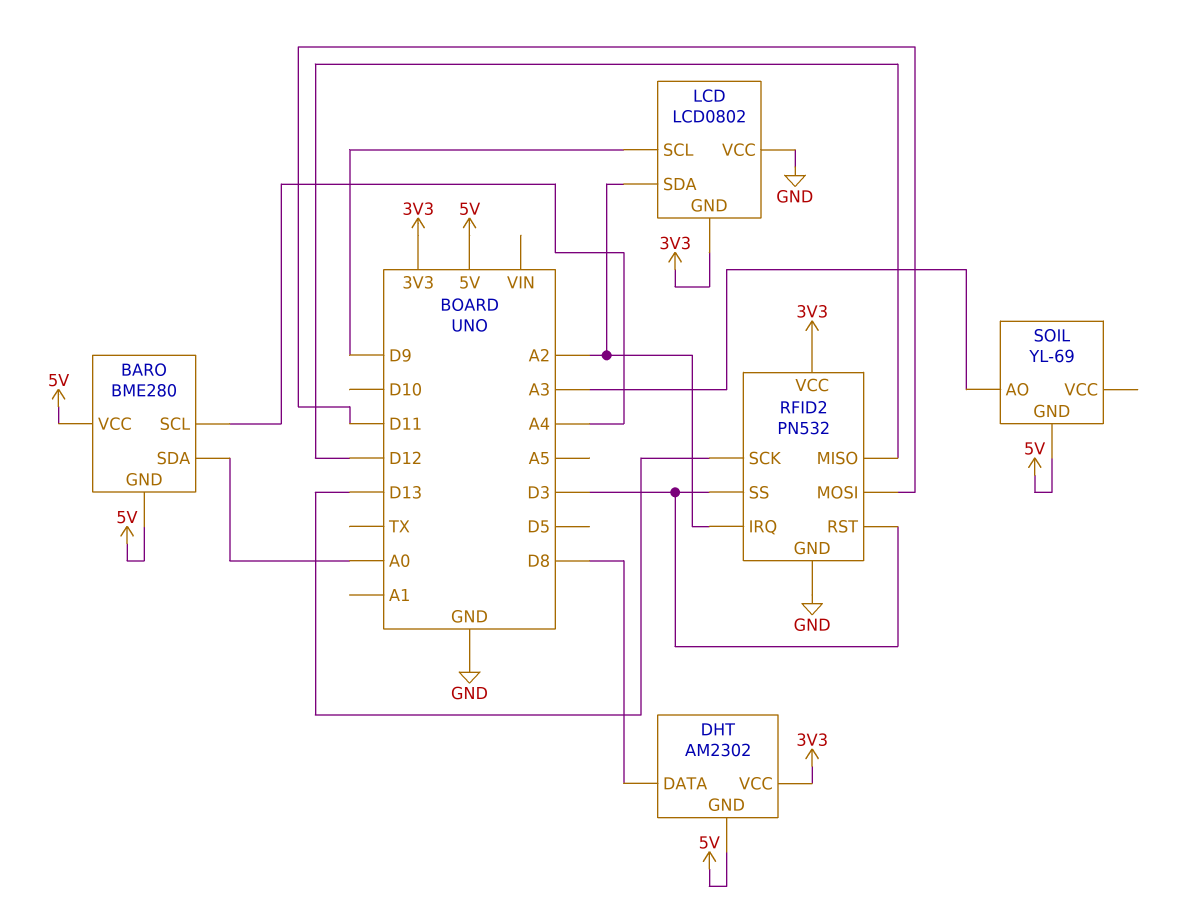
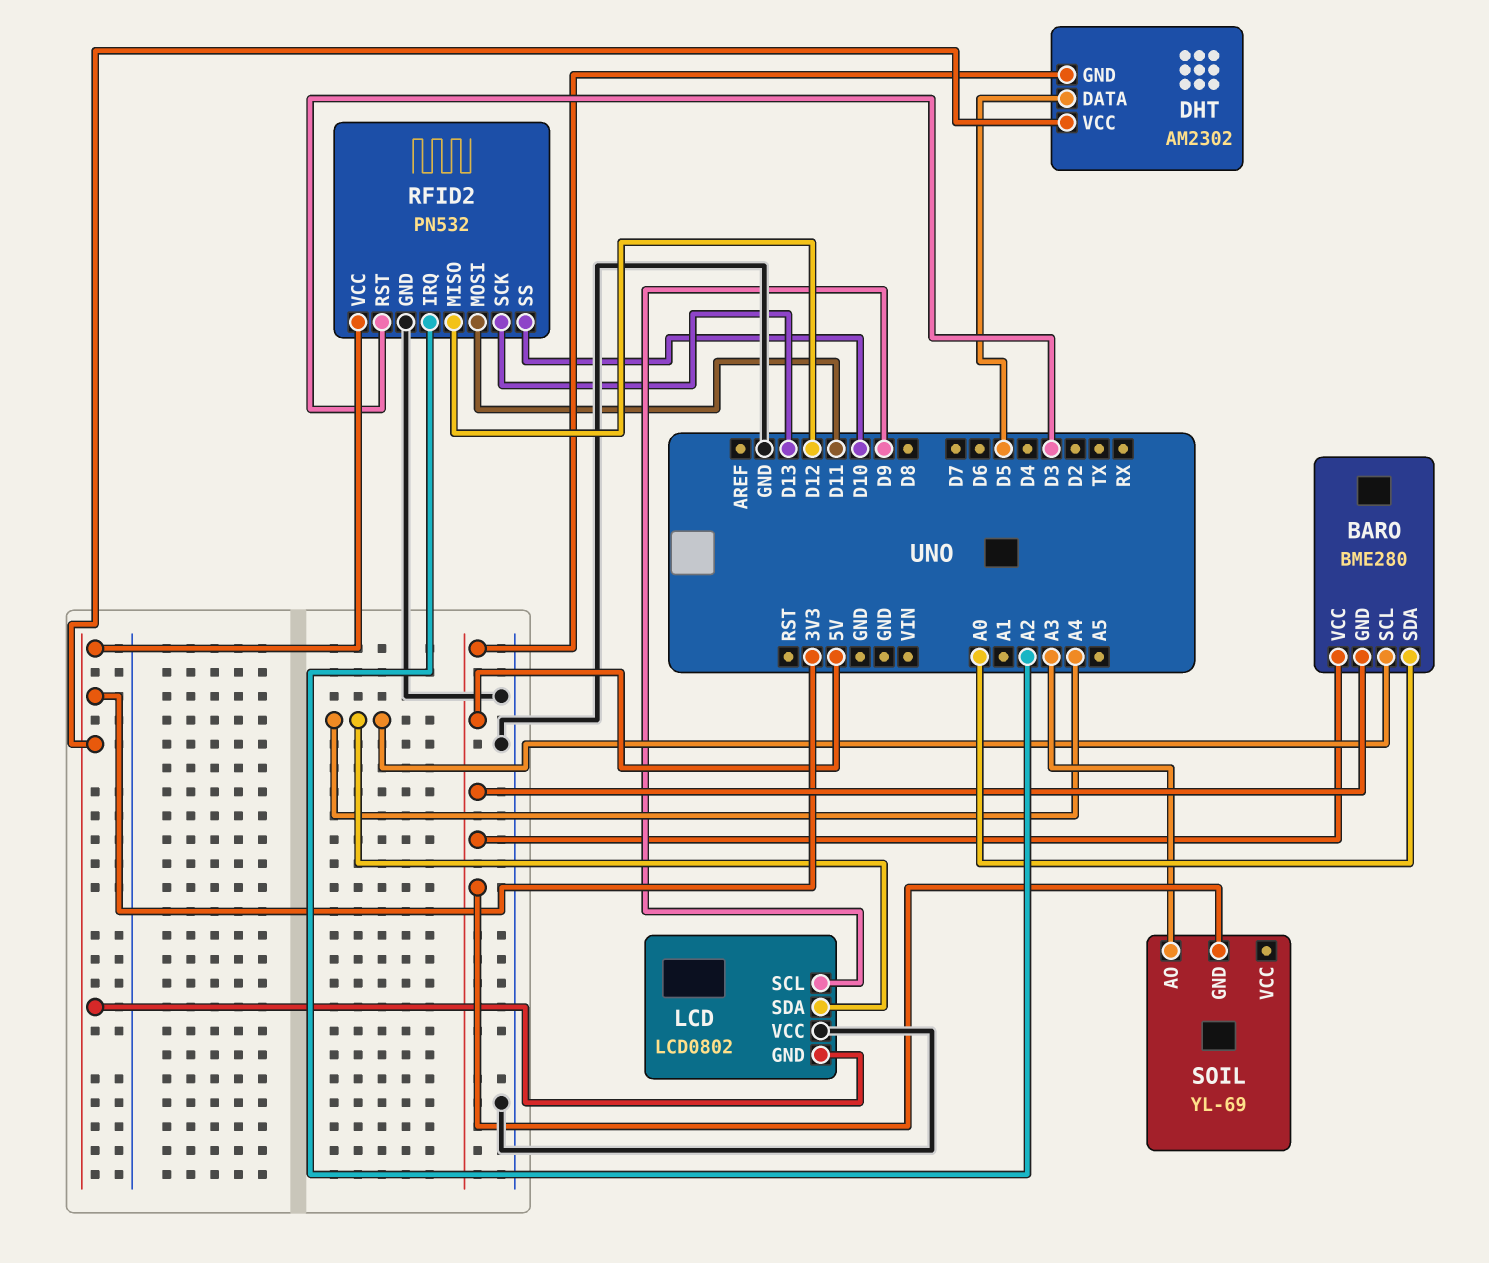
DHT pin DATA: D8 -> D5
LCD pin SDA: A2 -> A4
RFID2 pin SS: D3 -> D10

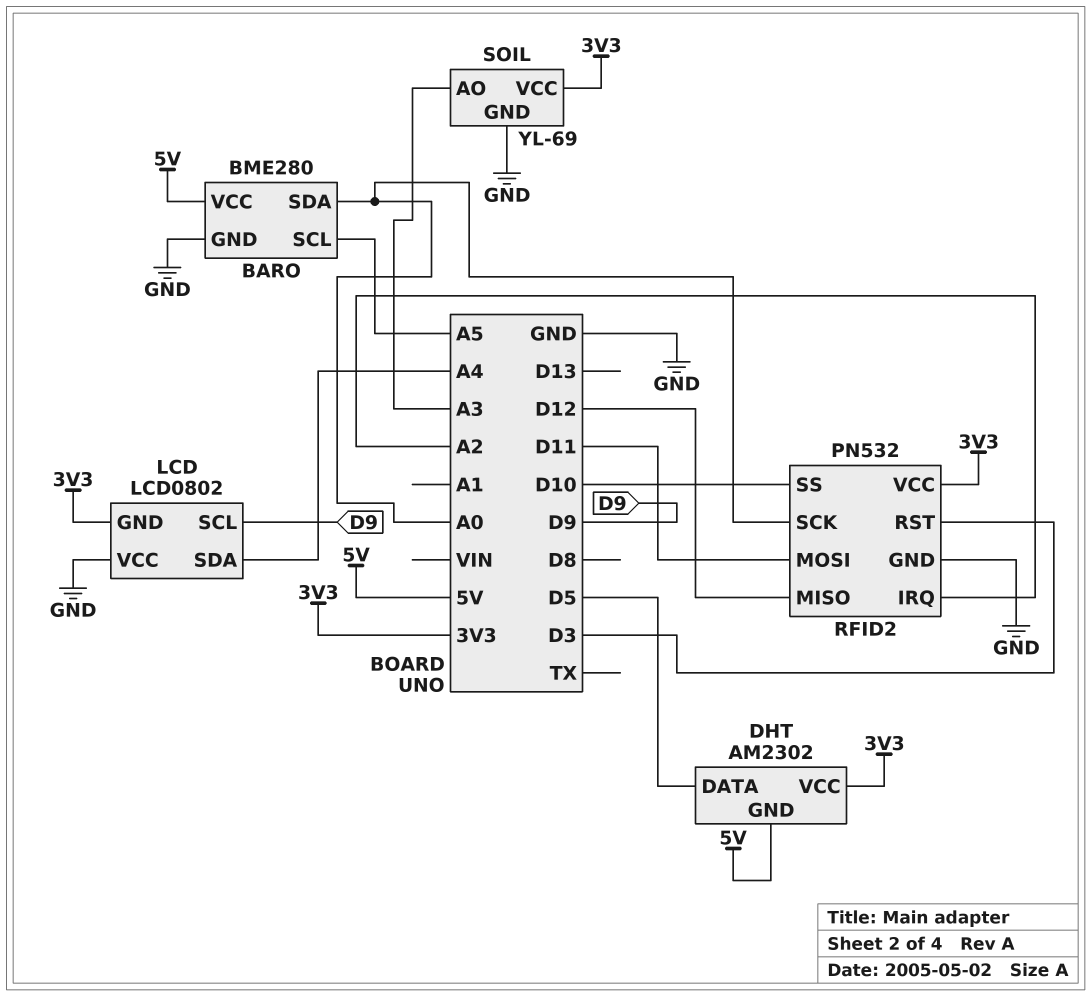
BARO pin GND: 5V -> GND
BARO pin SCL: A4 -> A5
RFID2 pin SCK: D13 -> A0
SOIL pin GND: 5V -> GND
SOIL pin VCC: none -> 3V3

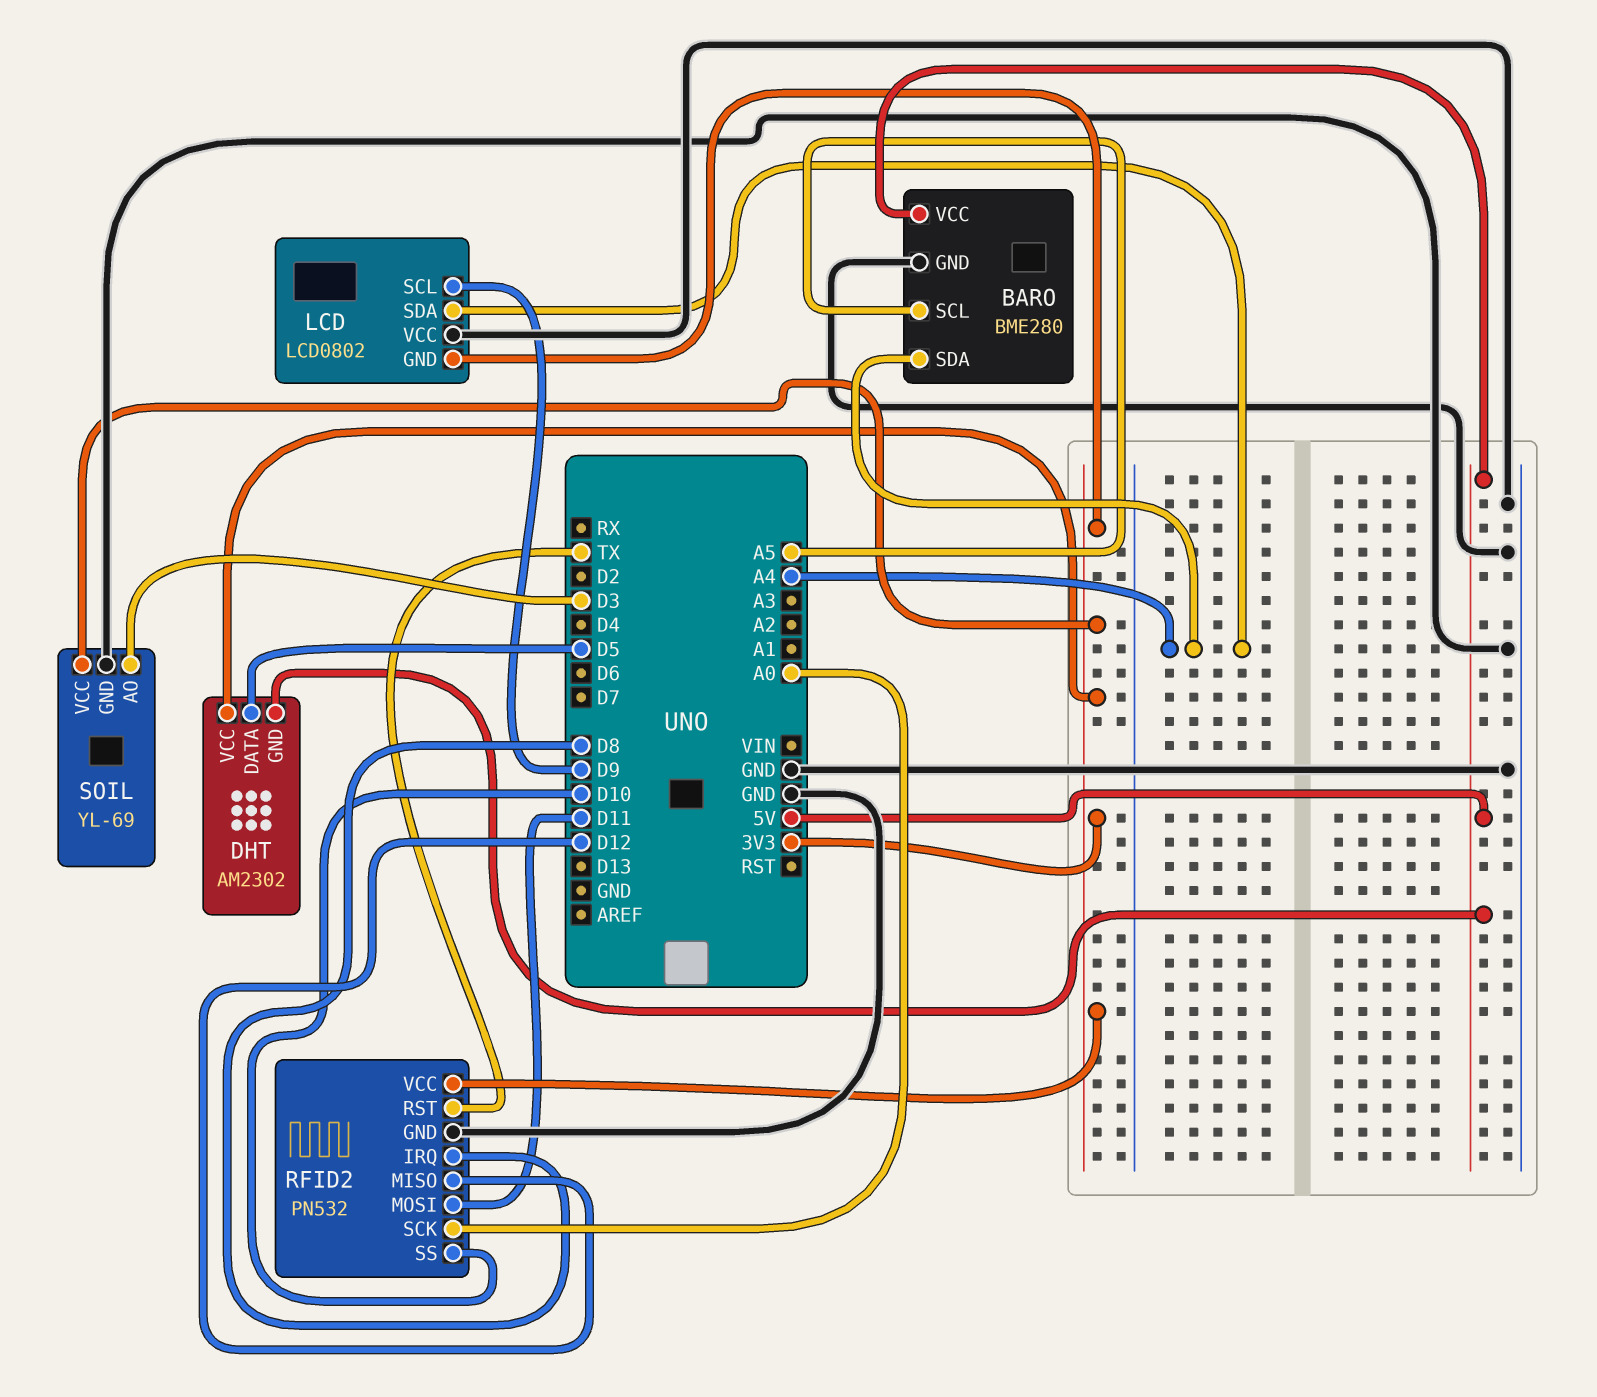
BARO pin SDA: A0 -> A4
RFID2 pin IRQ: A2 -> D8
RFID2 pin RST: D3 -> TX
SOIL pin AO: A3 -> D3

